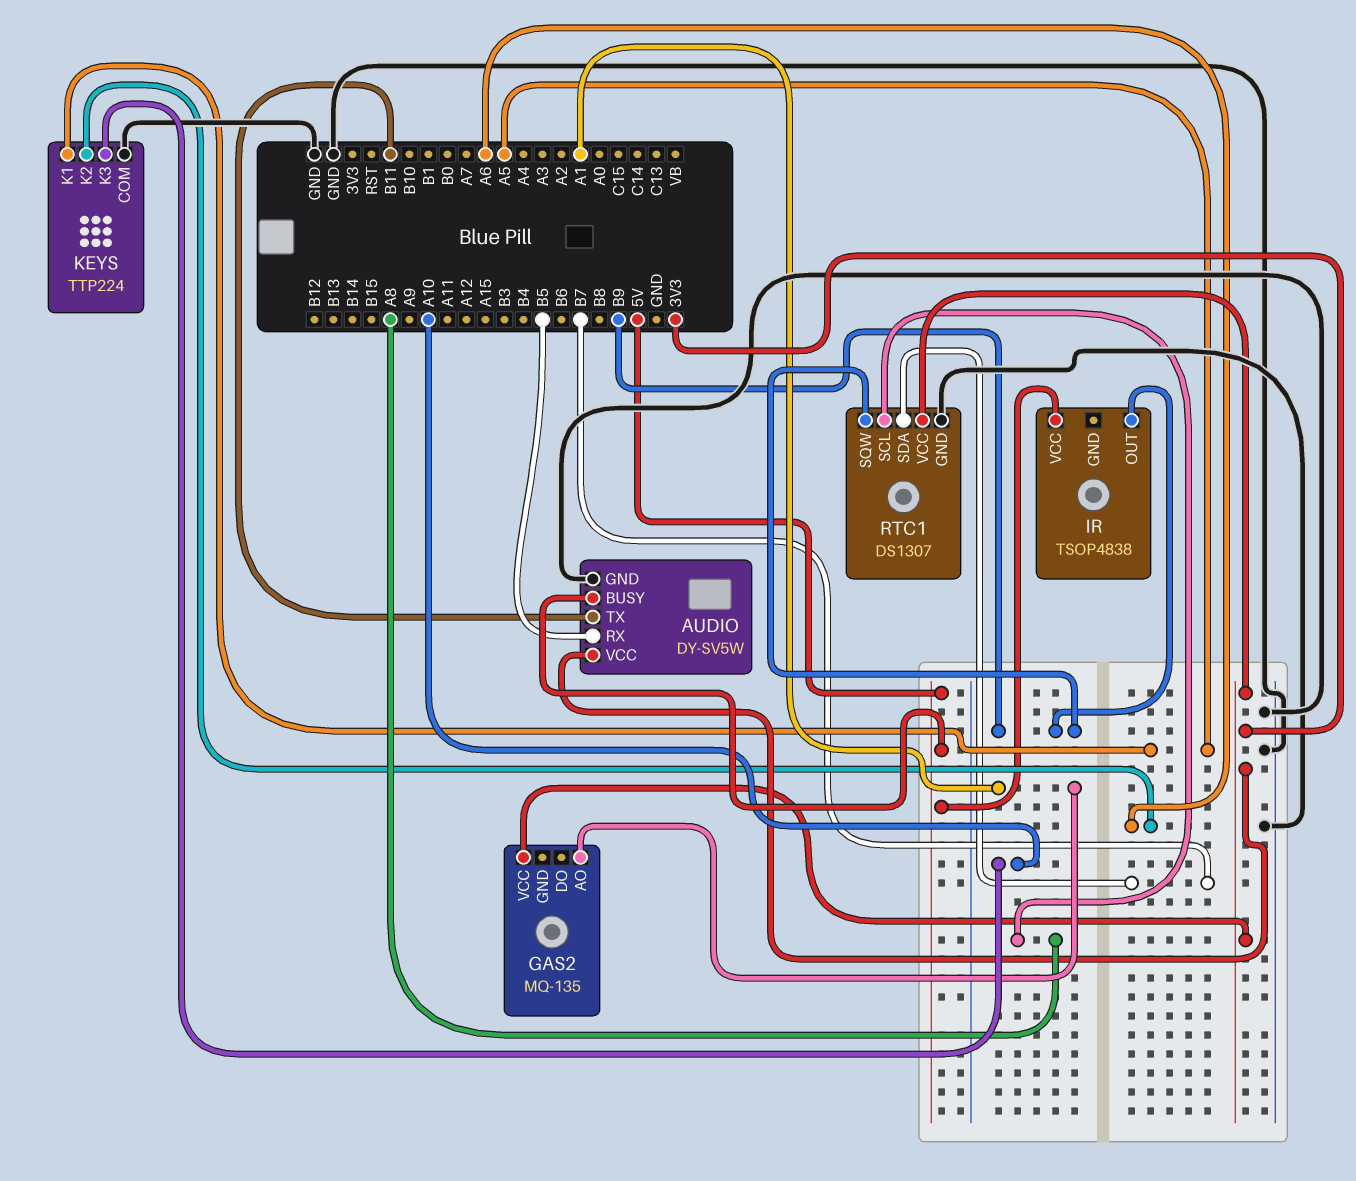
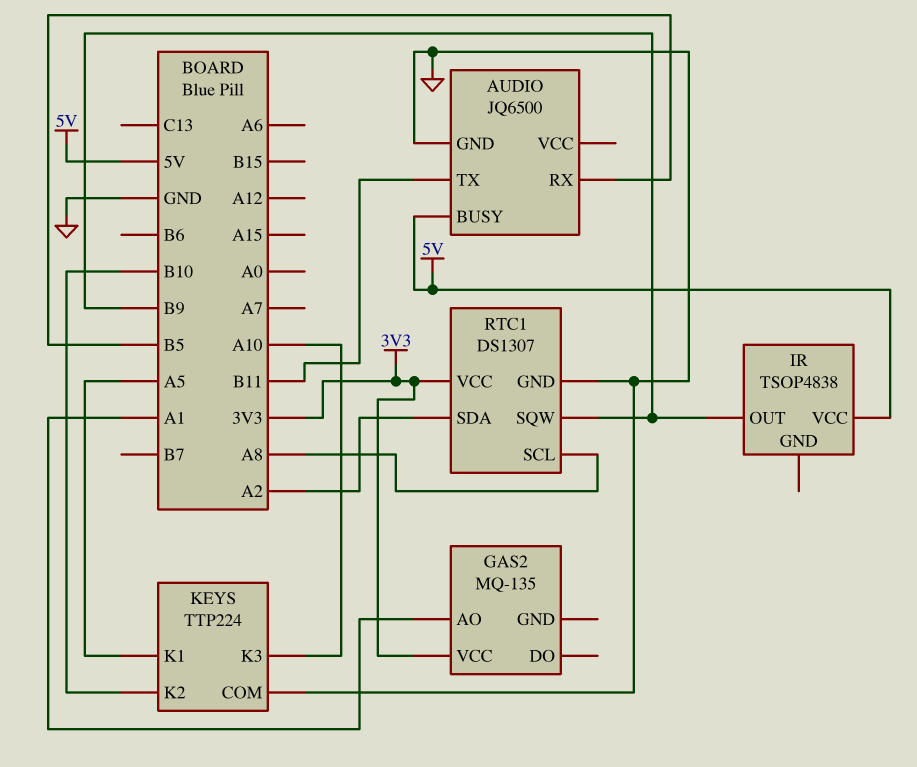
AUDIO: DY-SV5W -> JQ6500
AUDIO pin VCC: 3V3 -> none
KEYS pin K2: A6 -> B10
RTC1 pin SDA: B7 -> A2

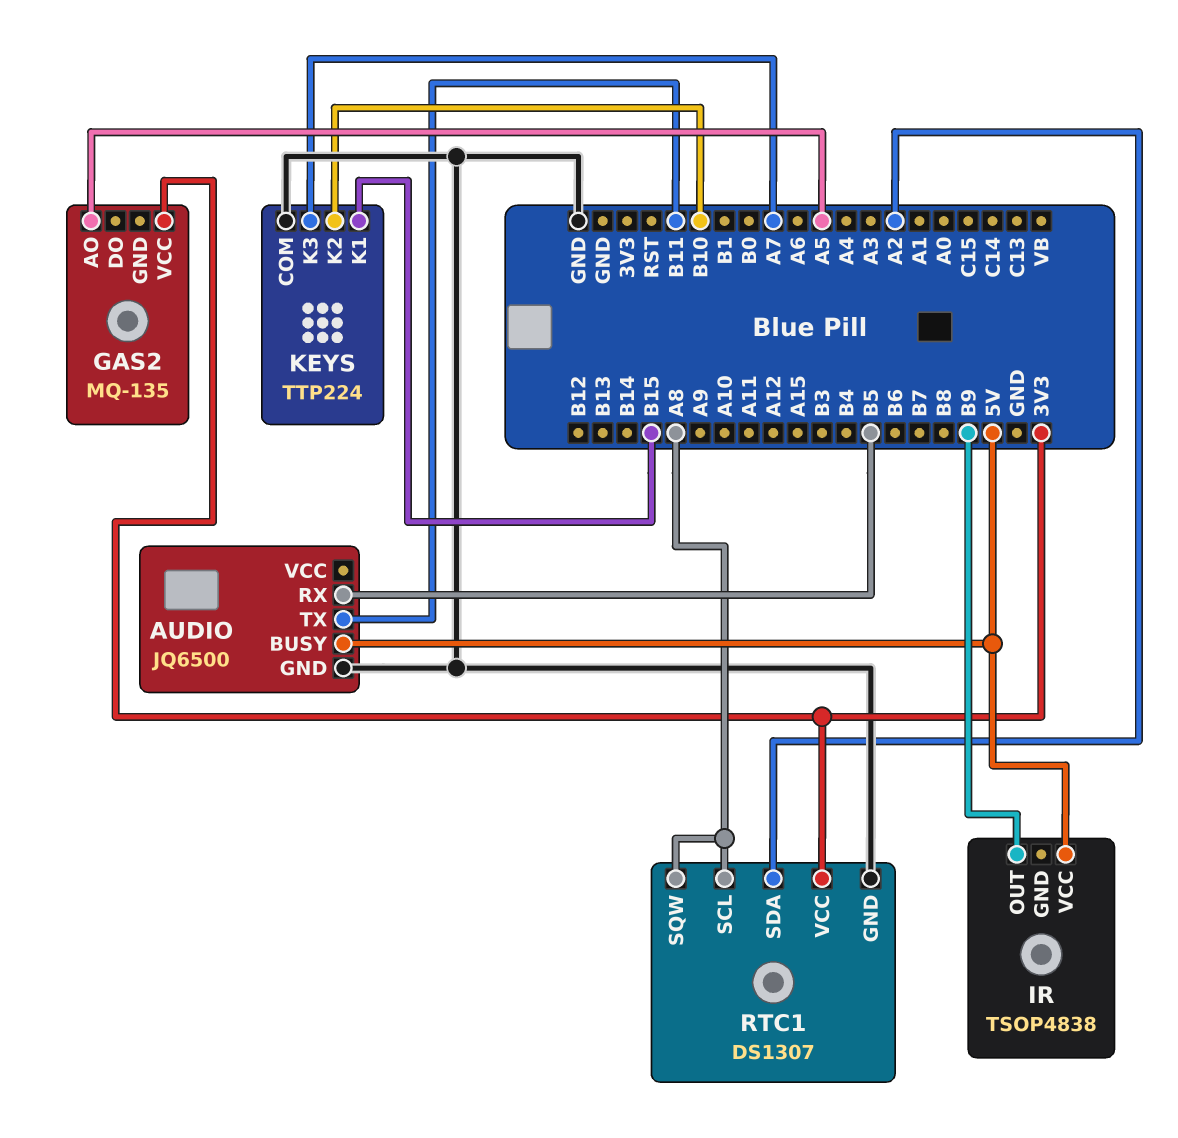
GAS2 pin AO: A1 -> A5
KEYS pin K1: A5 -> B15
KEYS pin K3: A10 -> A7
RTC1 pin SQW: B9 -> A8

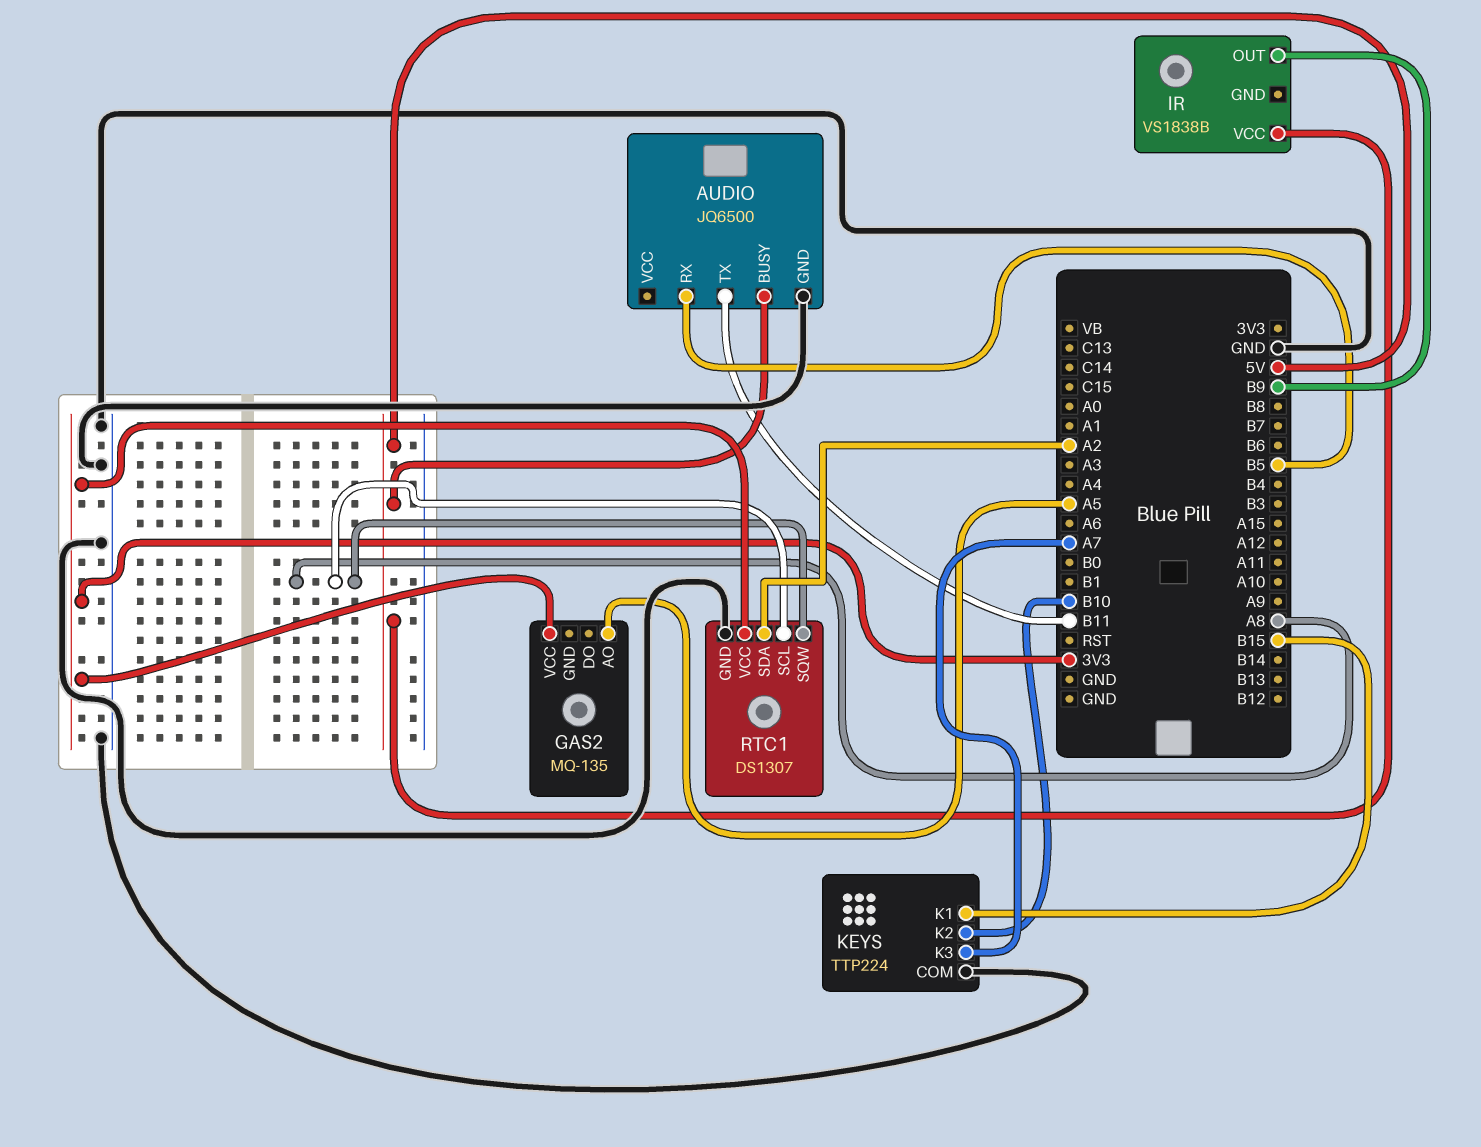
IR: TSOP4838 -> VS1838B

